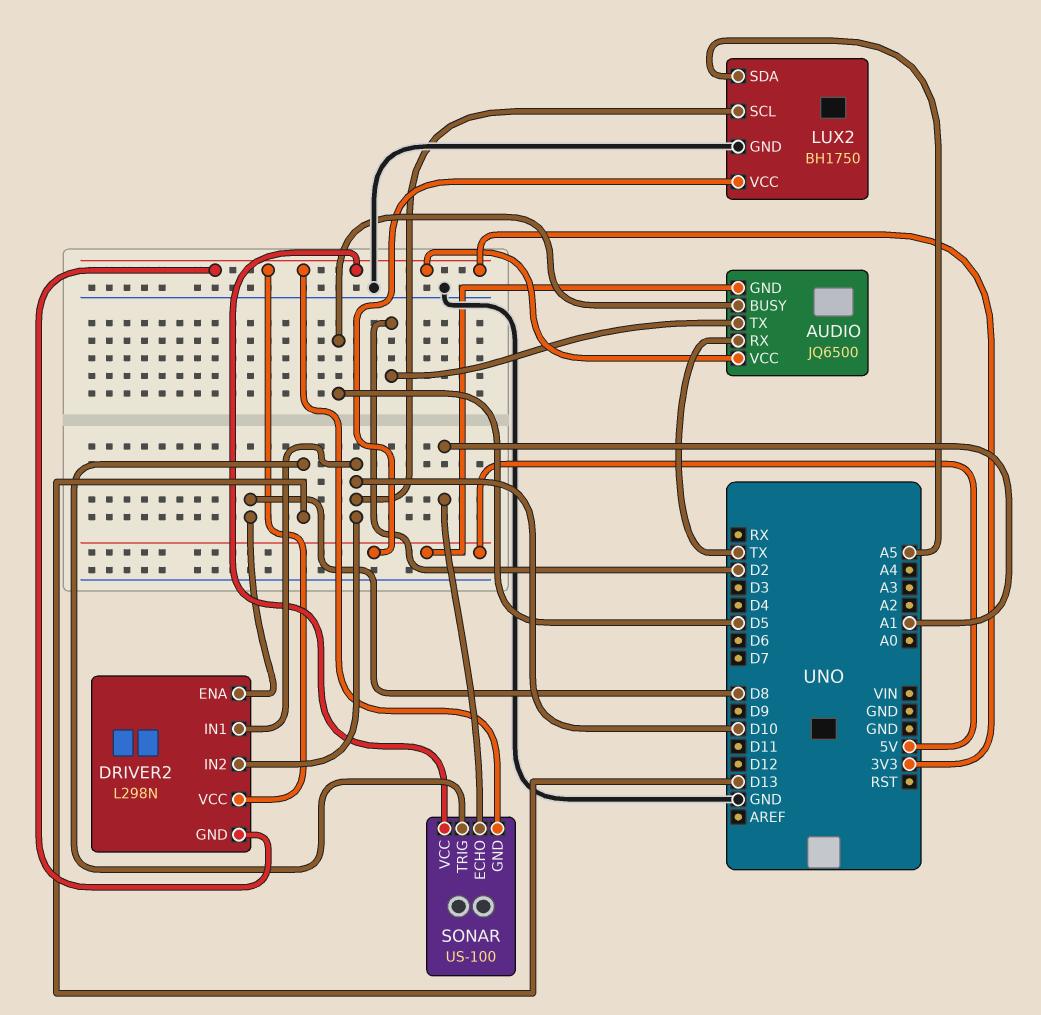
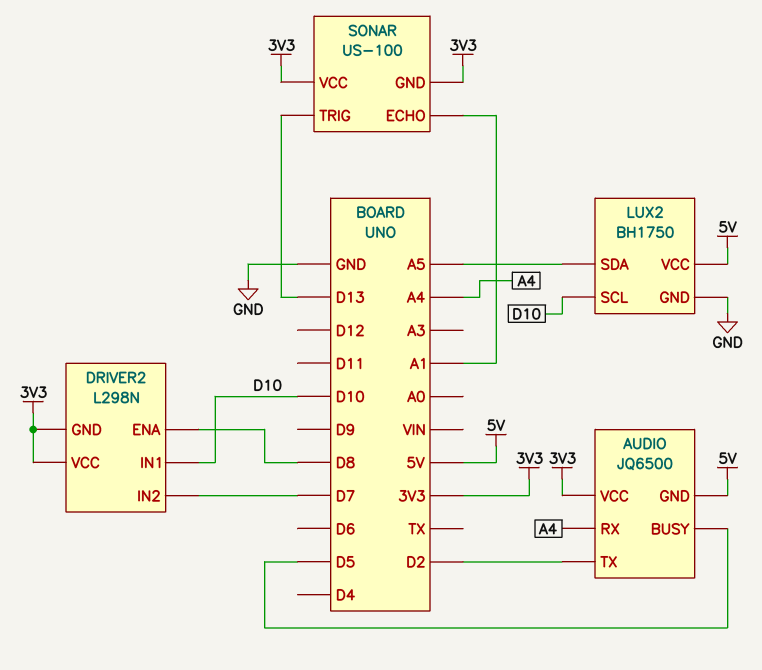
AUDIO pin RX: TX -> A4
DRIVER2 pin IN2: D10 -> D7

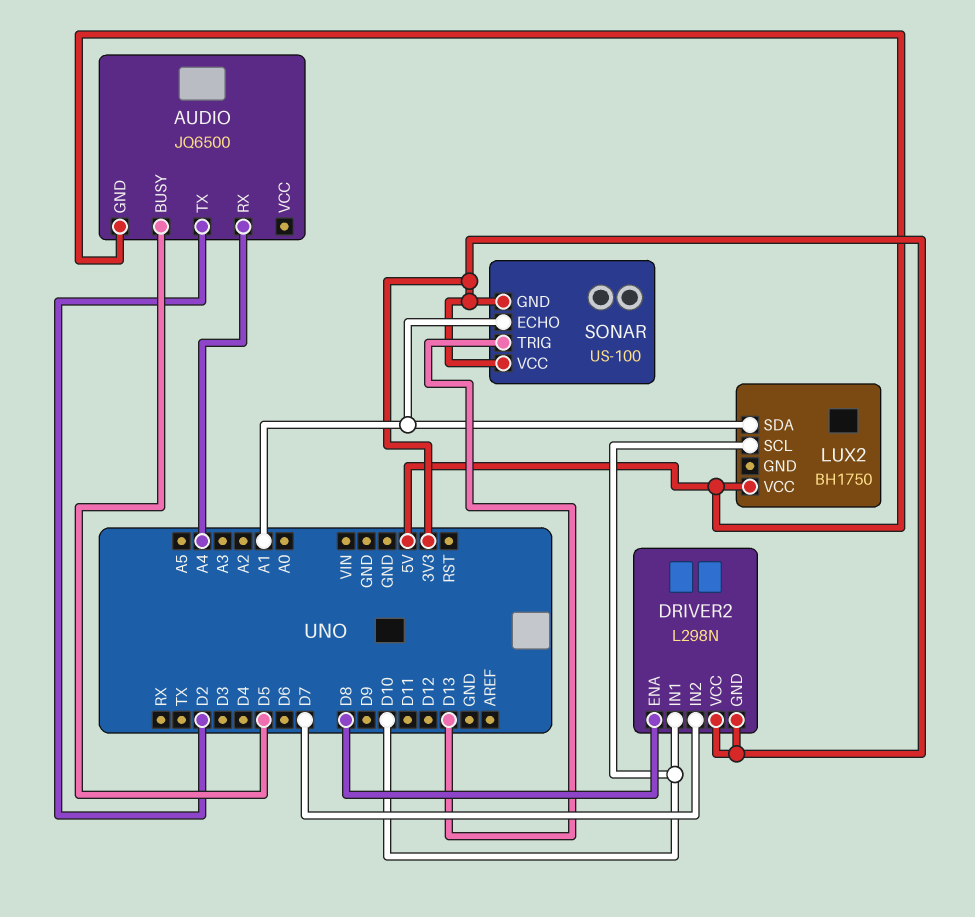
AUDIO pin VCC: 3V3 -> none
LUX2 pin GND: GND -> none
LUX2 pin SDA: A5 -> A1

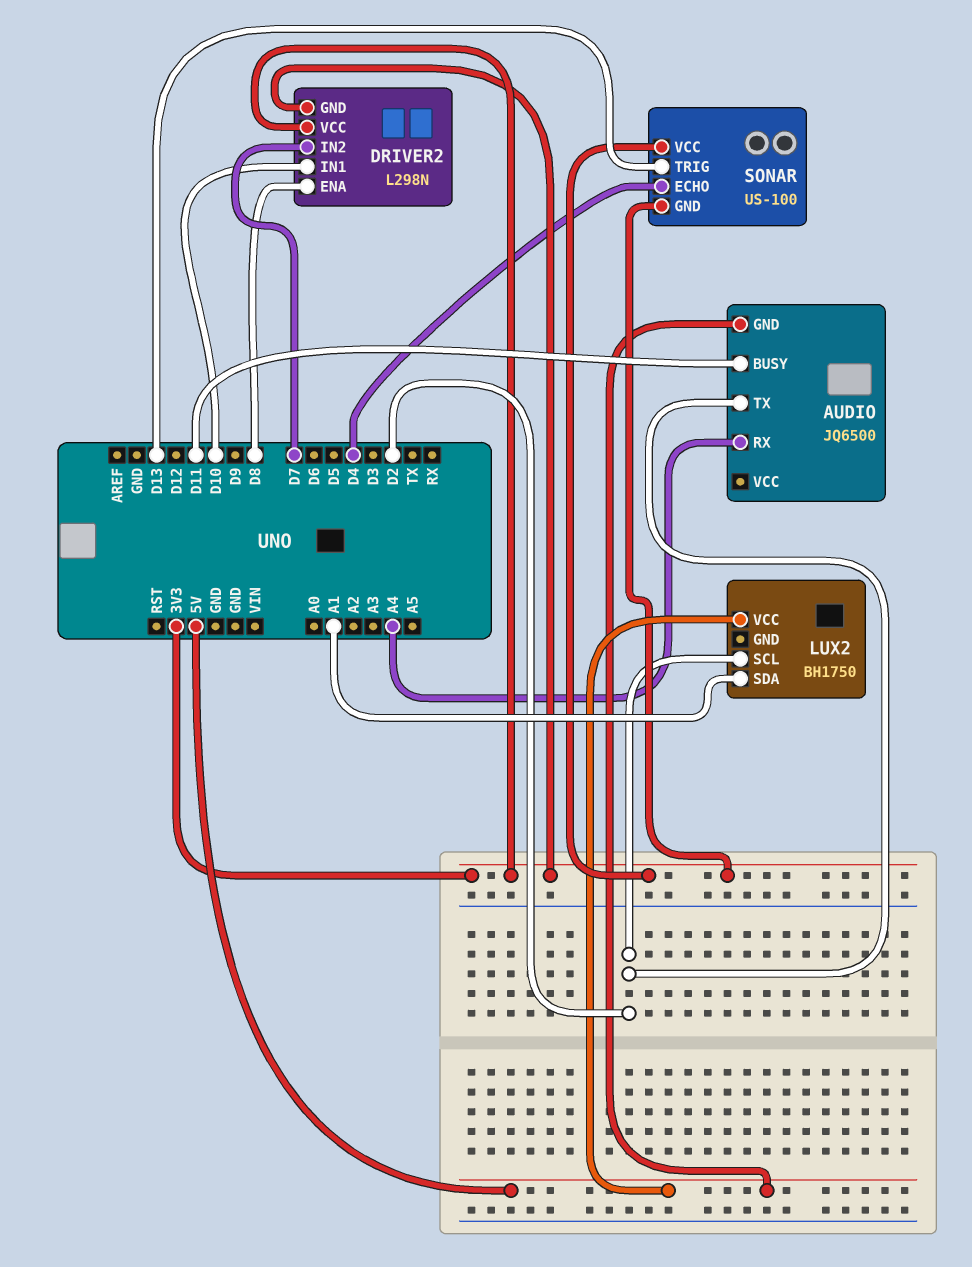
AUDIO pin BUSY: D5 -> D11
LUX2 pin SCL: D10 -> D2
SONAR pin ECHO: A1 -> D4

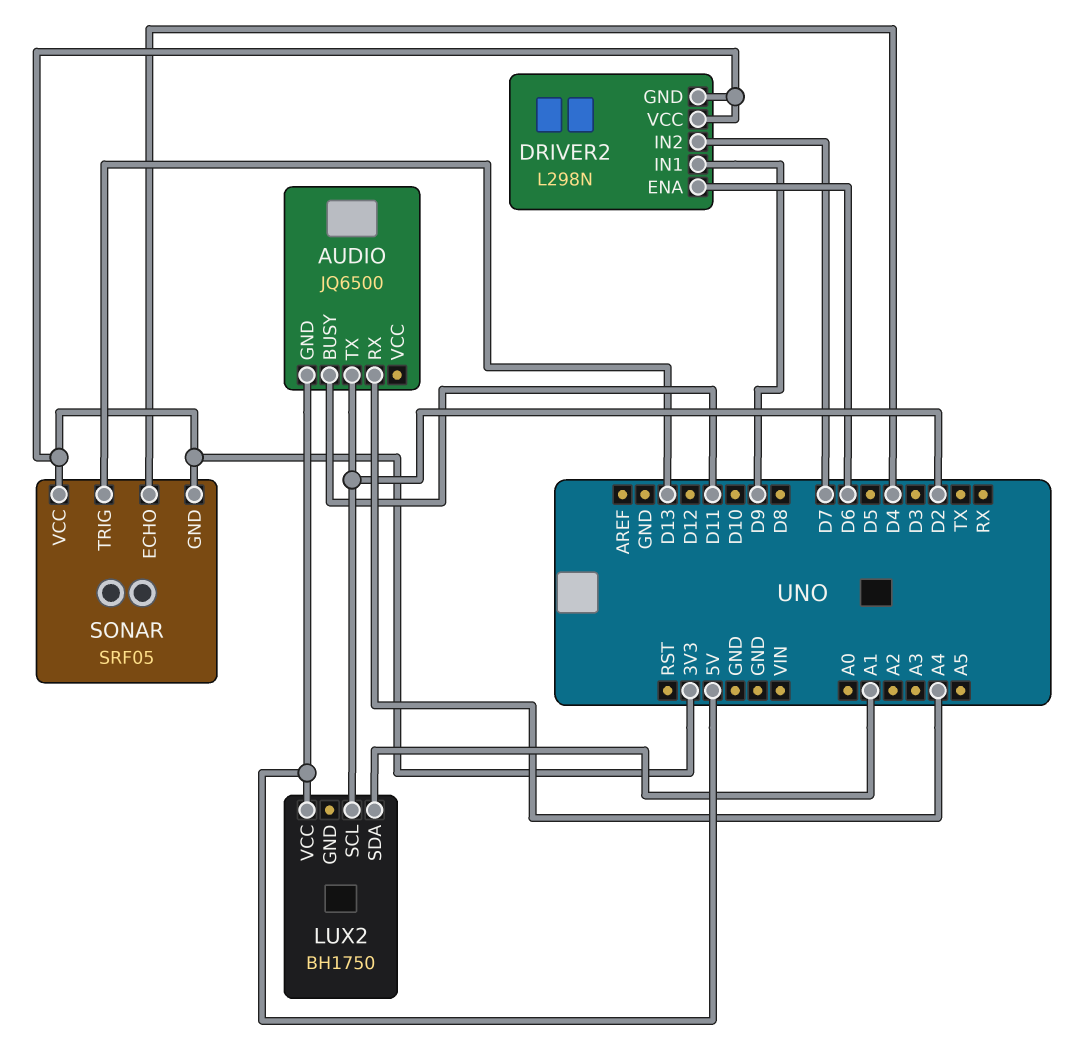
DRIVER2 pin ENA: D8 -> D6
DRIVER2 pin IN1: D10 -> D9
SONAR: US-100 -> SRF05

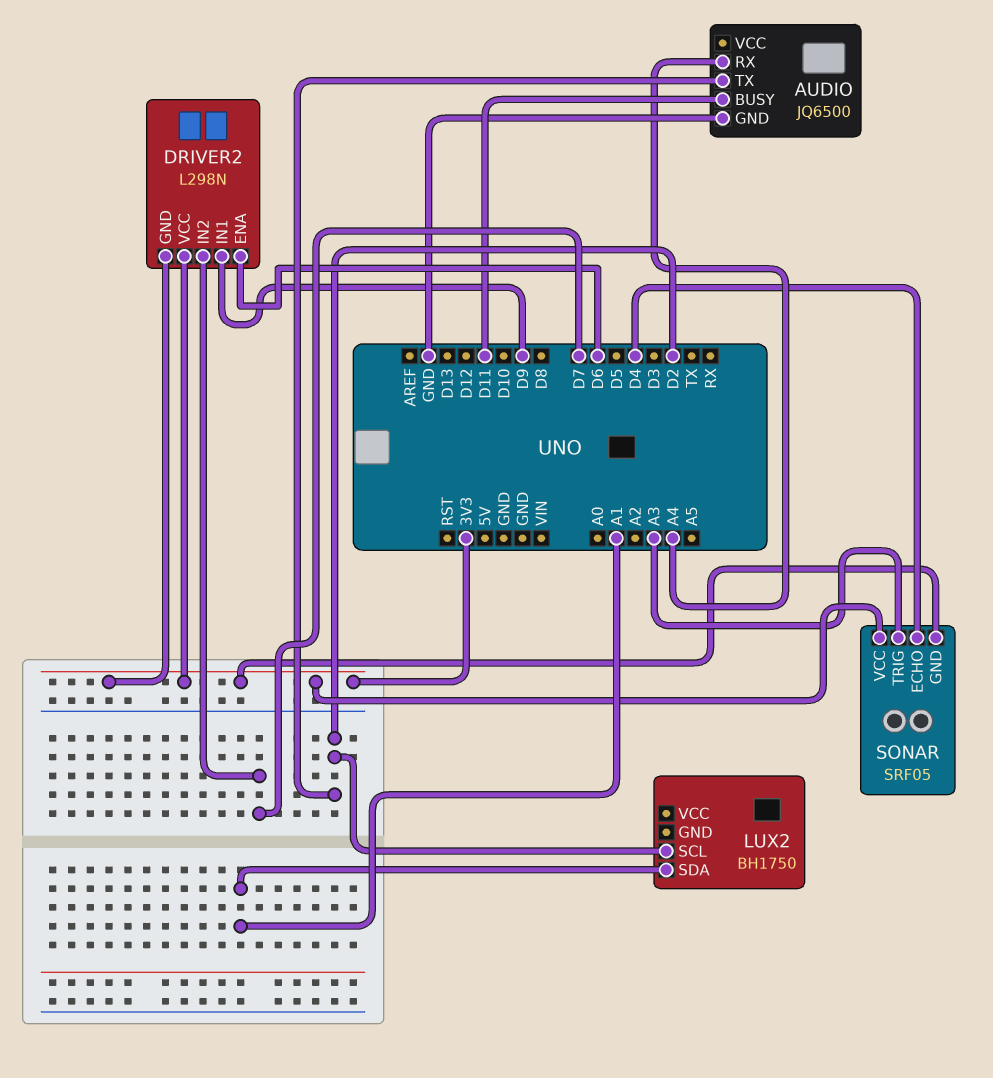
AUDIO pin GND: 5V -> GND
LUX2 pin VCC: 5V -> none
SONAR pin TRIG: D13 -> A3

